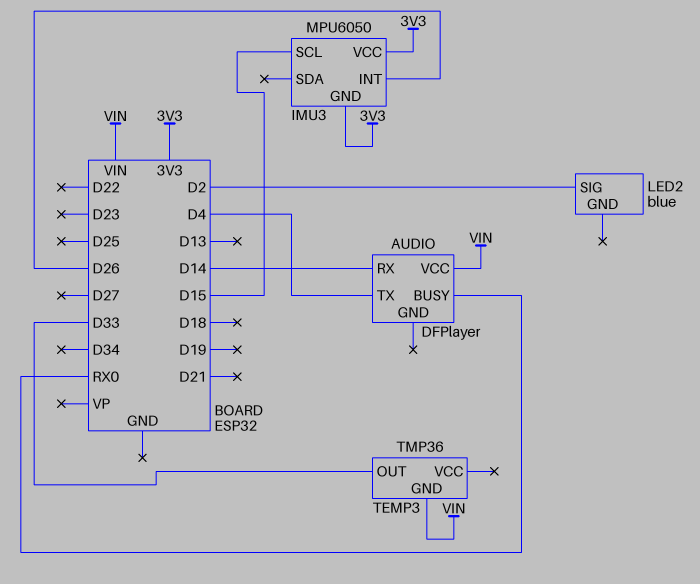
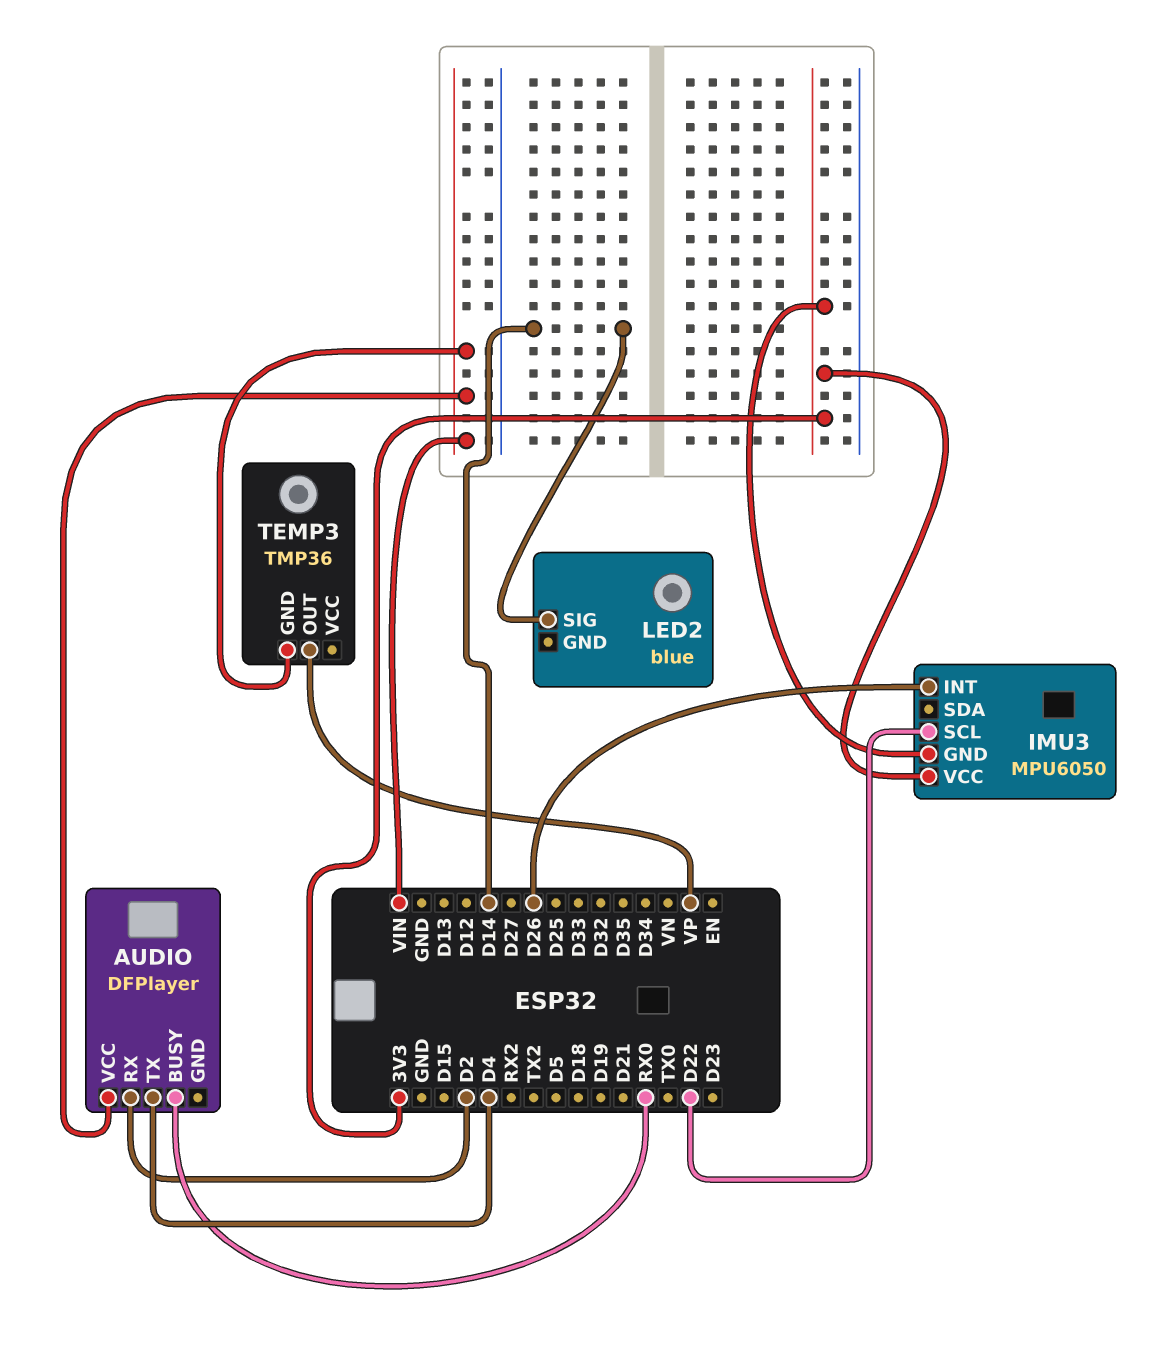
AUDIO pin RX: D14 -> D2
IMU3 pin SCL: D15 -> D22
LED2 pin SIG: D2 -> D14
TEMP3 pin OUT: D33 -> VP

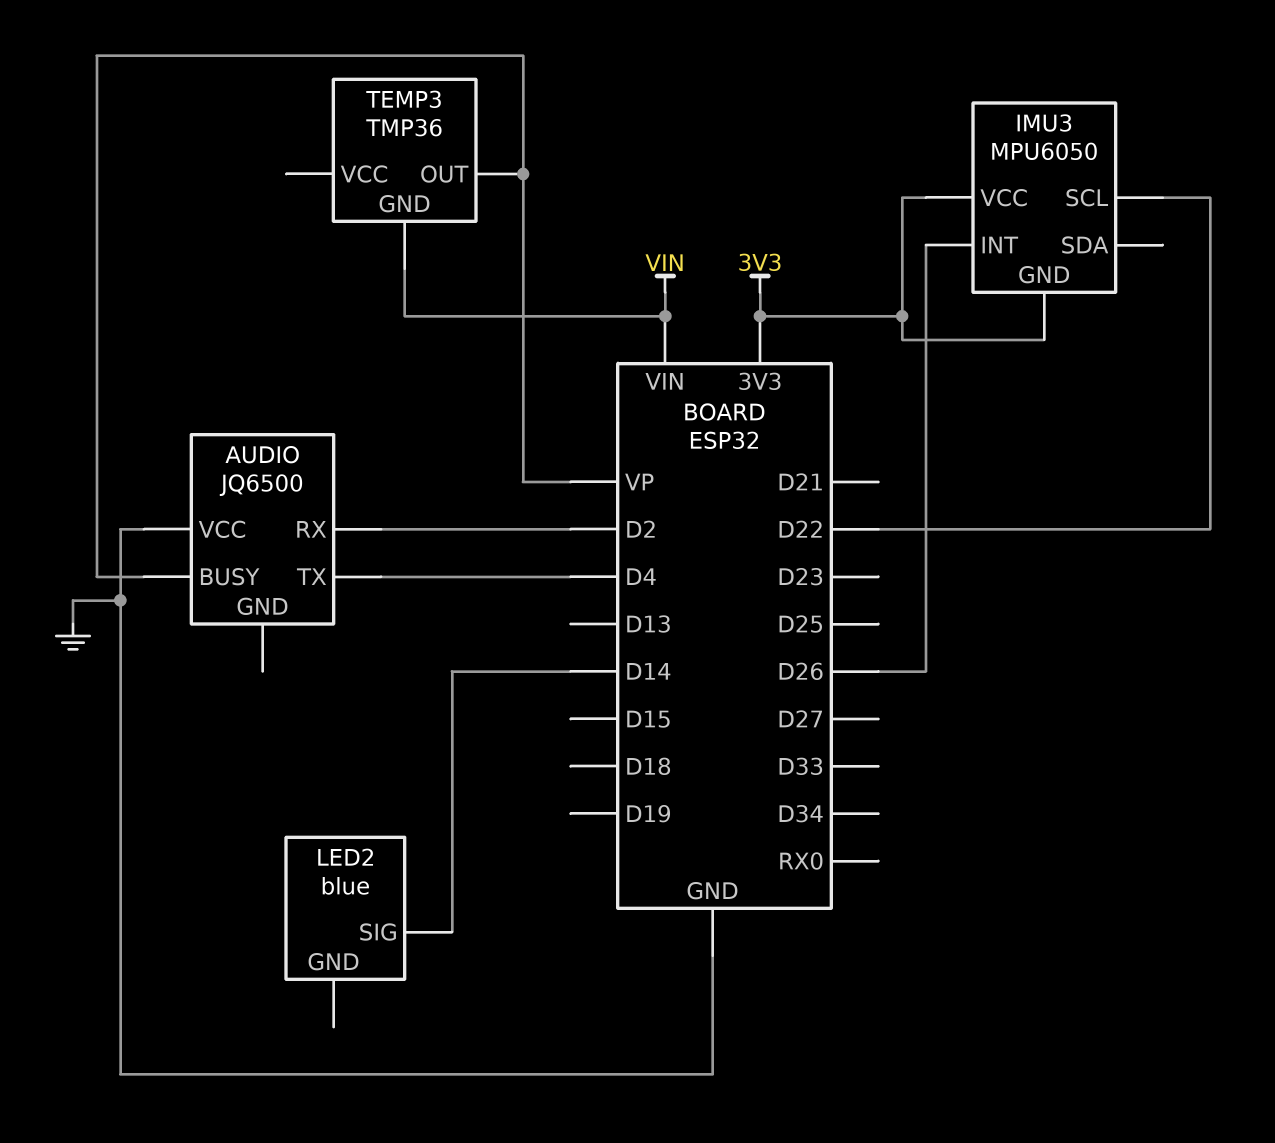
AUDIO: DFPlayer -> JQ6500
AUDIO pin BUSY: RX0 -> VP
AUDIO pin VCC: VIN -> GND

